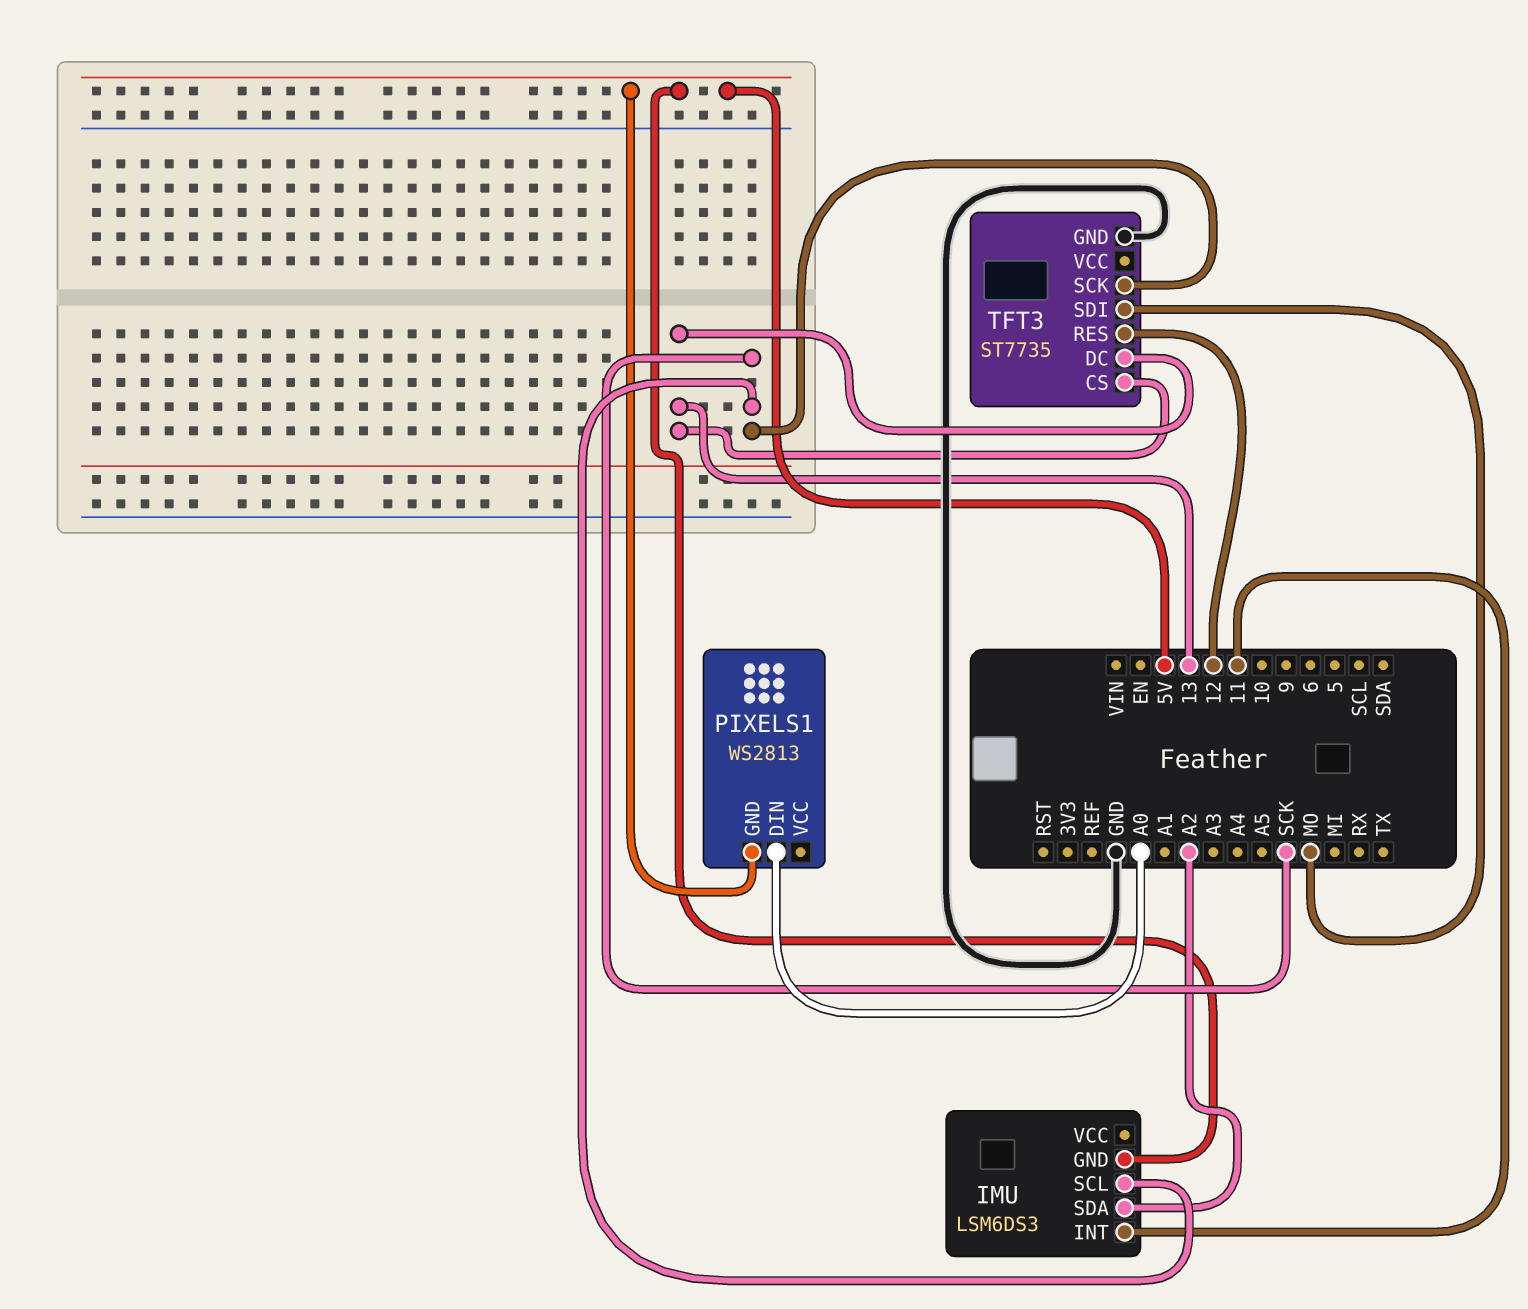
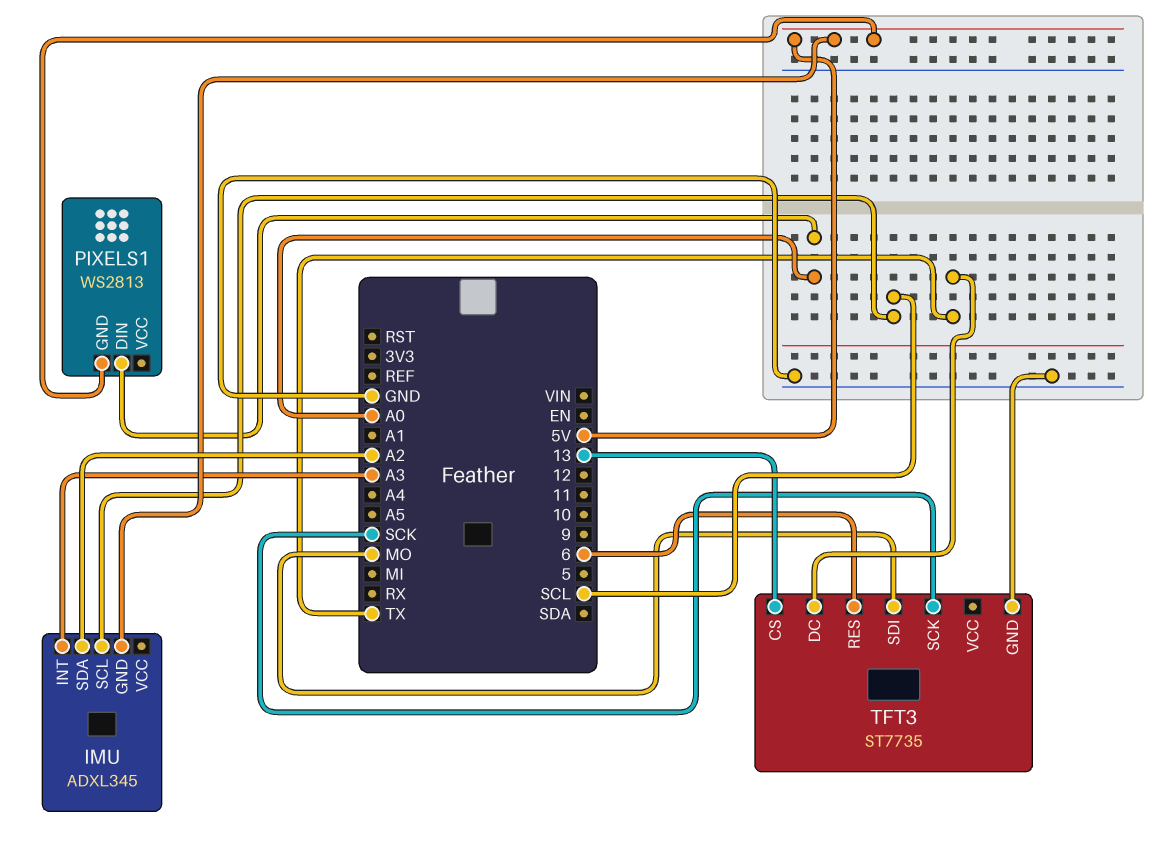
IMU: LSM6DS3 -> ADXL345
IMU pin INT: 11 -> A3
IMU pin SCL: SCK -> SCL
TFT3 pin DC: 13 -> TX
TFT3 pin RES: 12 -> 6

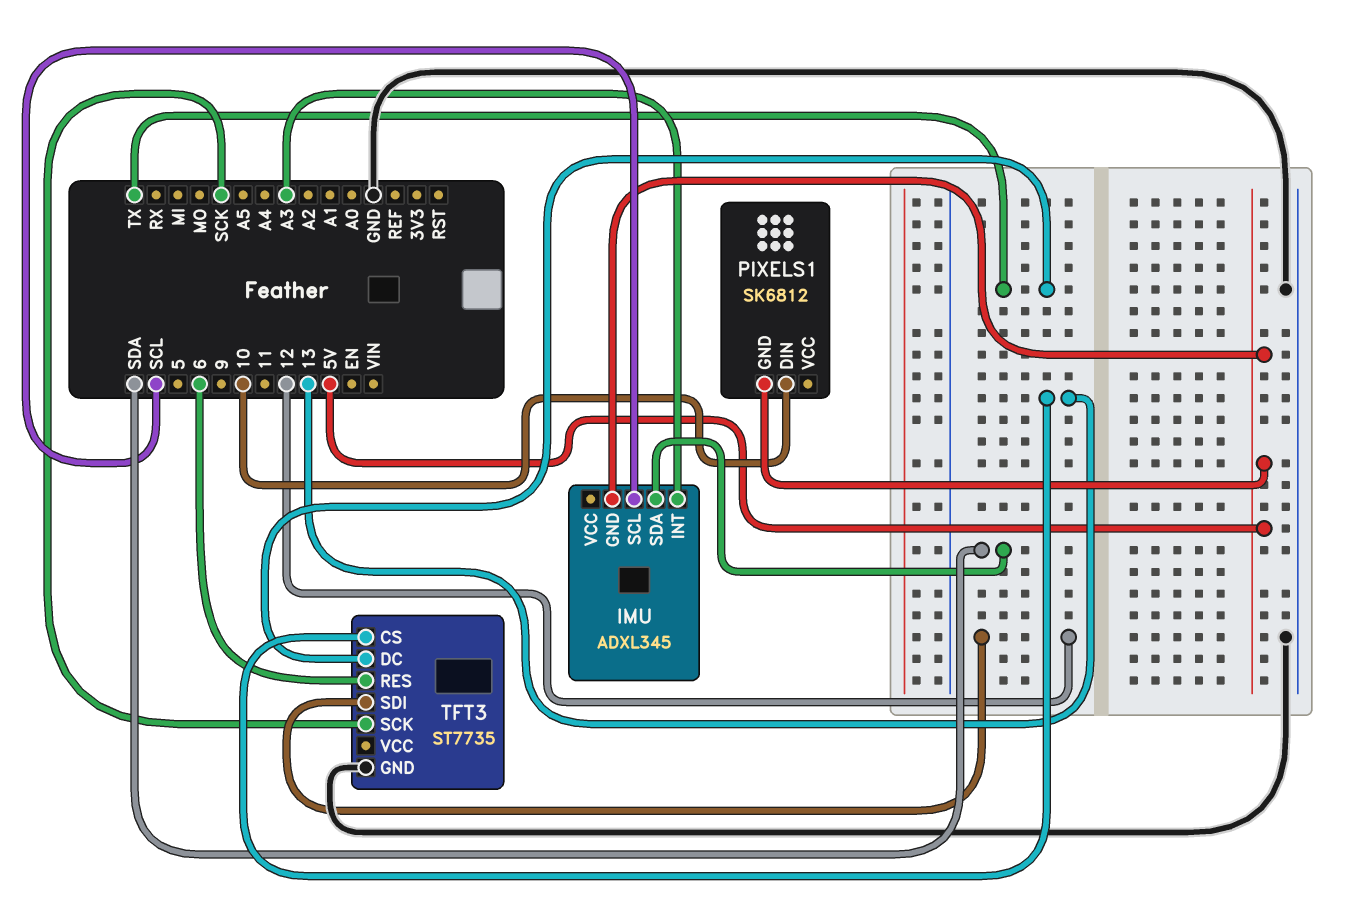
IMU pin SDA: A2 -> SDA
PIXELS1: WS2813 -> SK6812
PIXELS1 pin DIN: A0 -> 10
TFT3 pin SDI: MO -> 12

